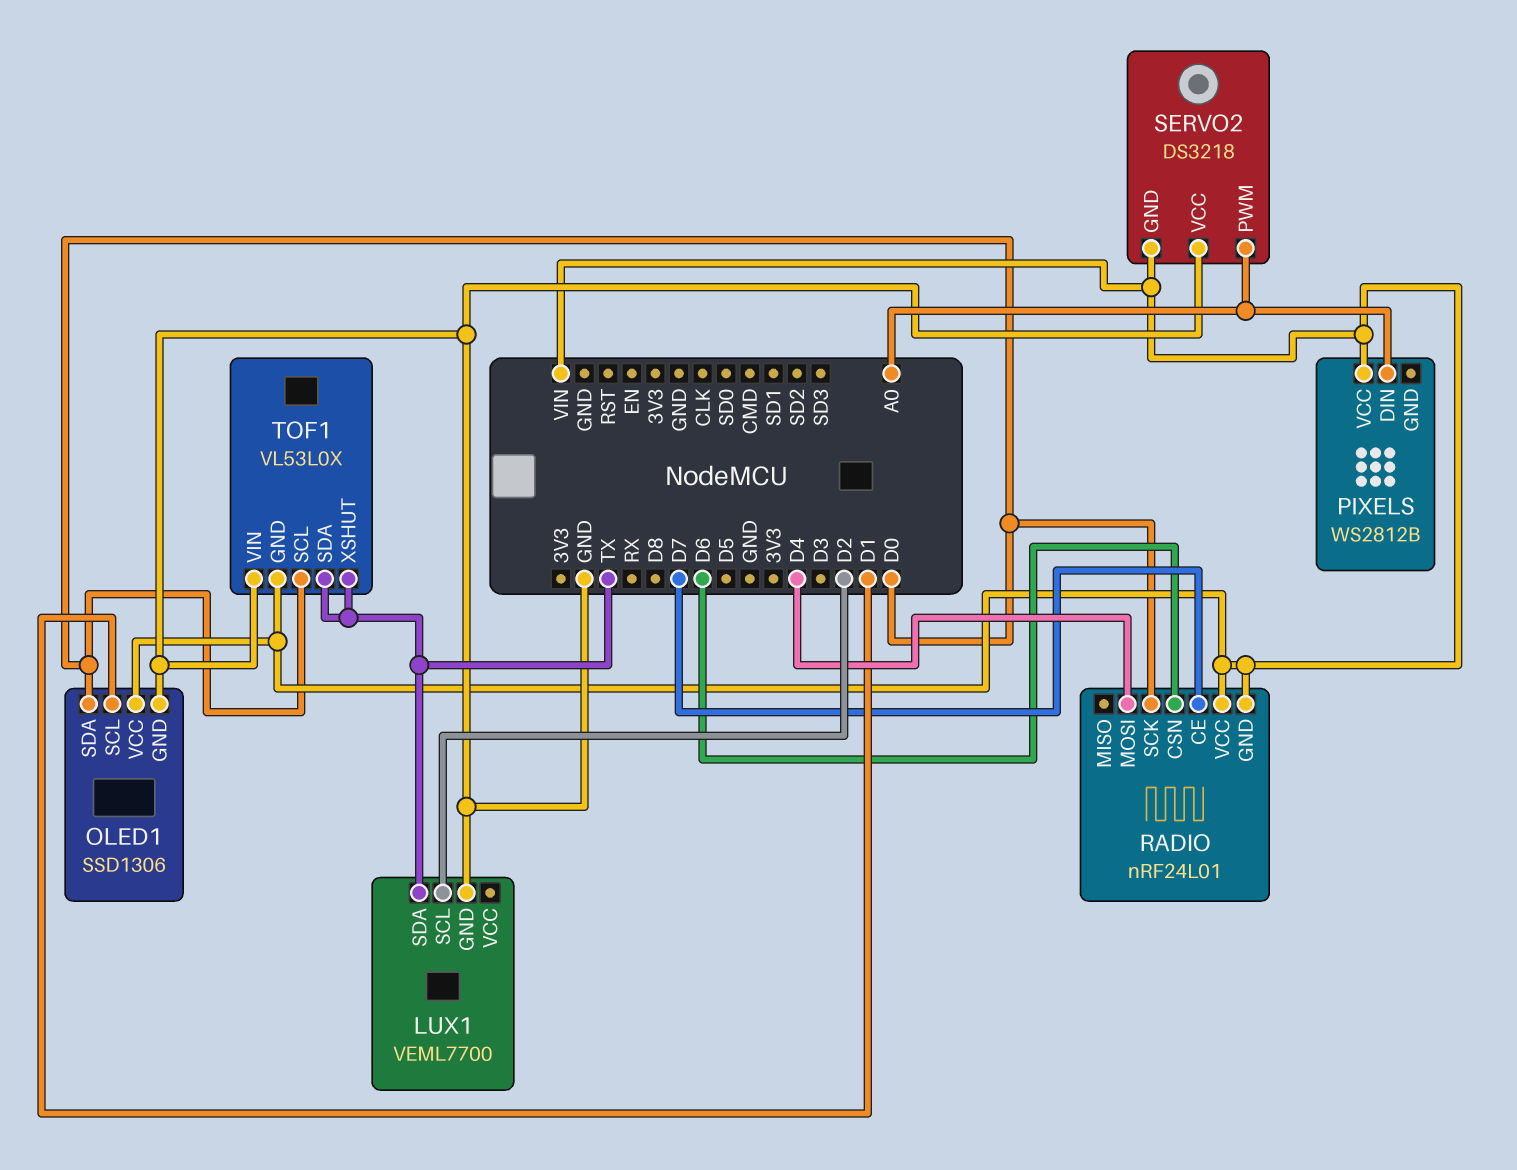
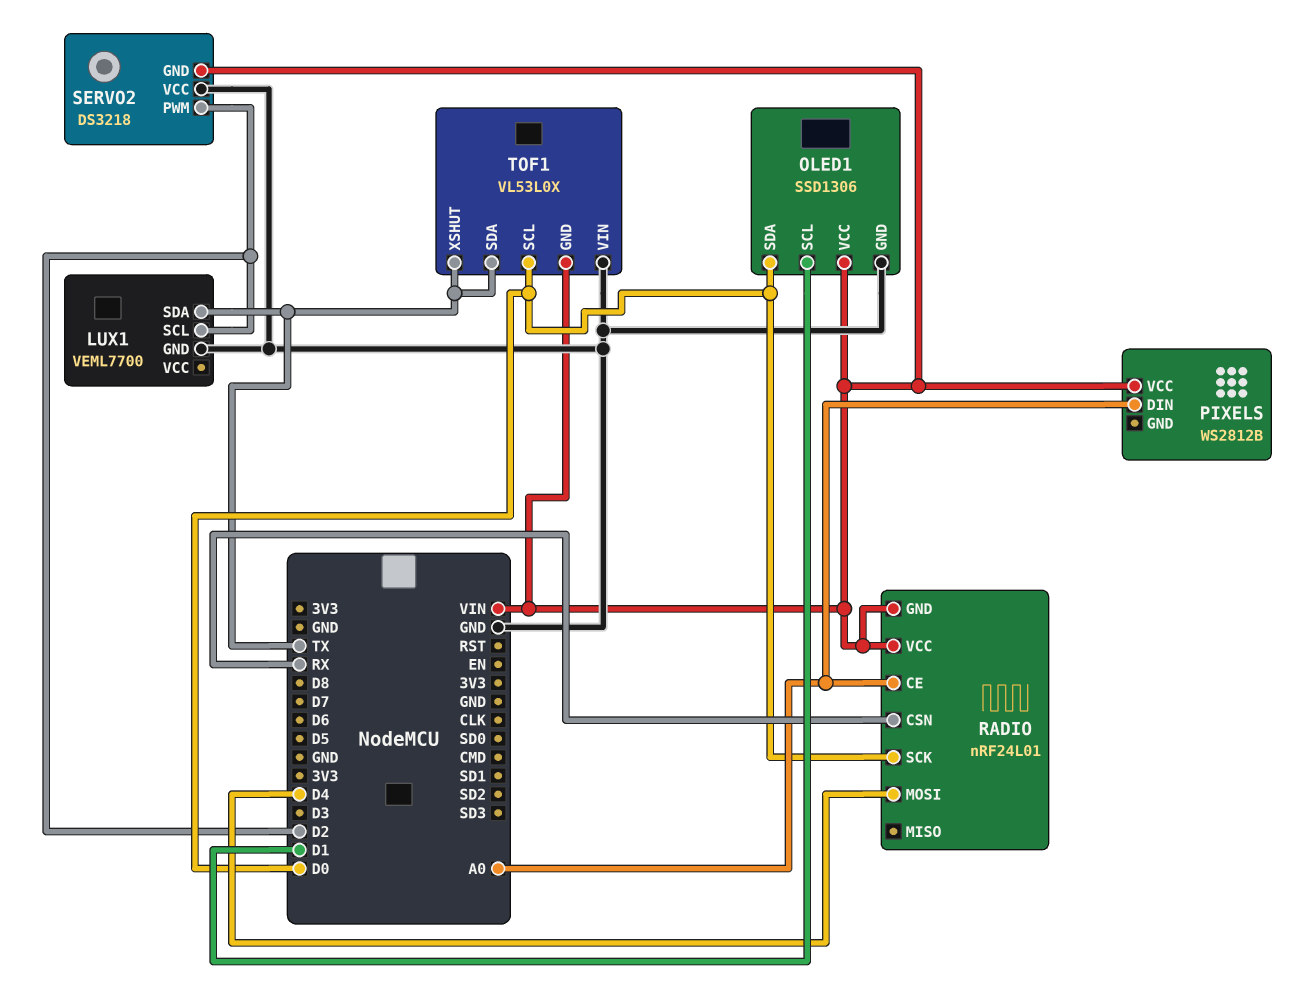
RADIO pin CE: D7 -> A0
RADIO pin CSN: D6 -> RX
SERVO2 pin PWM: A0 -> D2

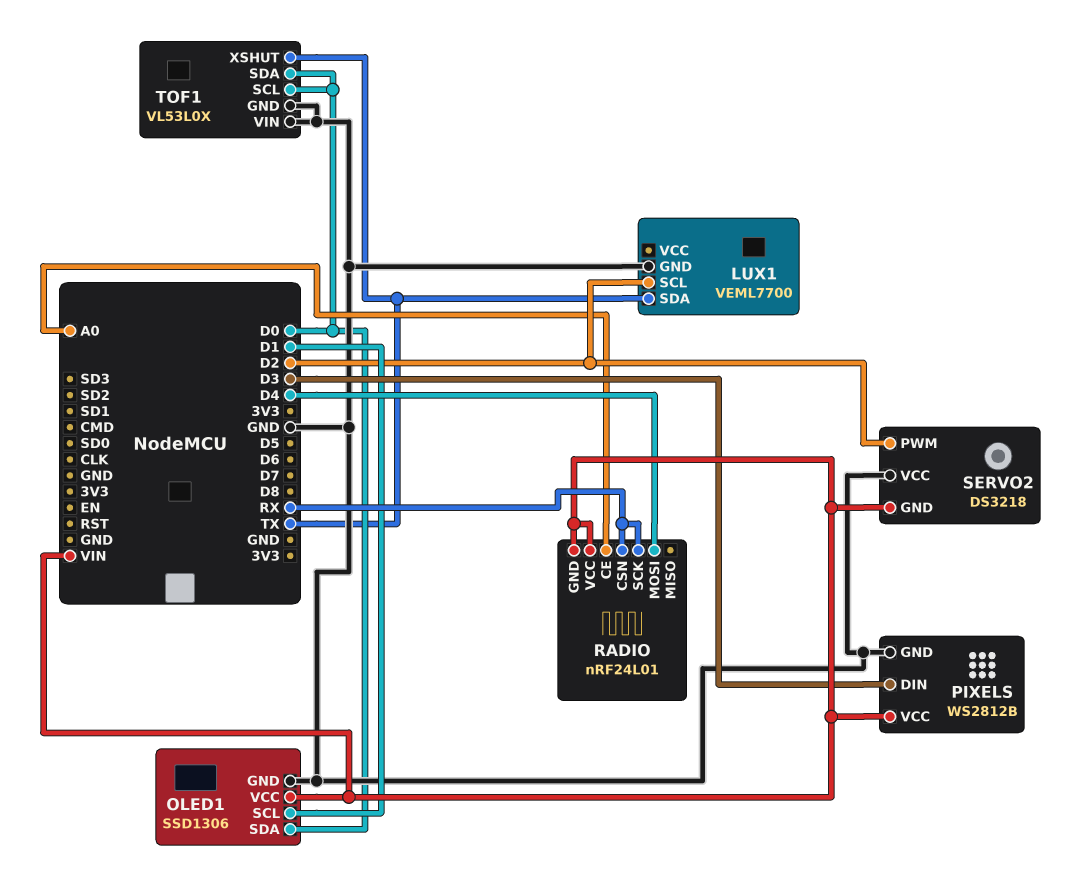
PIXELS pin DIN: A0 -> D3
PIXELS pin GND: none -> GND
RADIO pin SCK: D0 -> RX
TOF1 pin GND: VIN -> GND
TOF1 pin SDA: TX -> D0

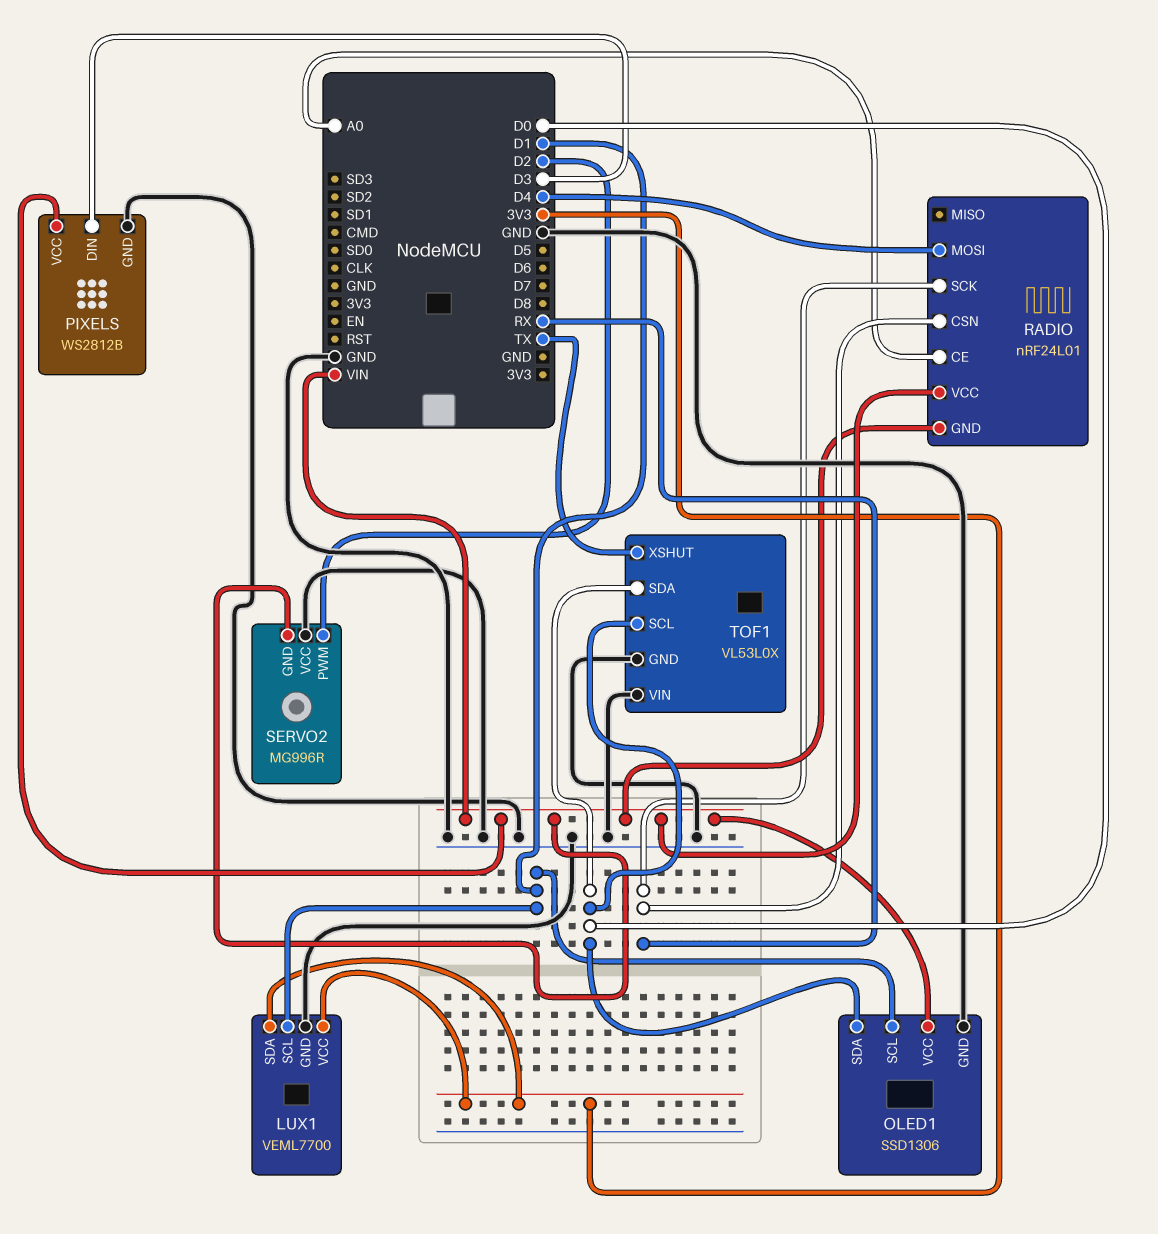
LUX1 pin SCL: D2 -> D1
LUX1 pin SDA: TX -> 3V3
LUX1 pin VCC: none -> 3V3
SERVO2: DS3218 -> MG996R

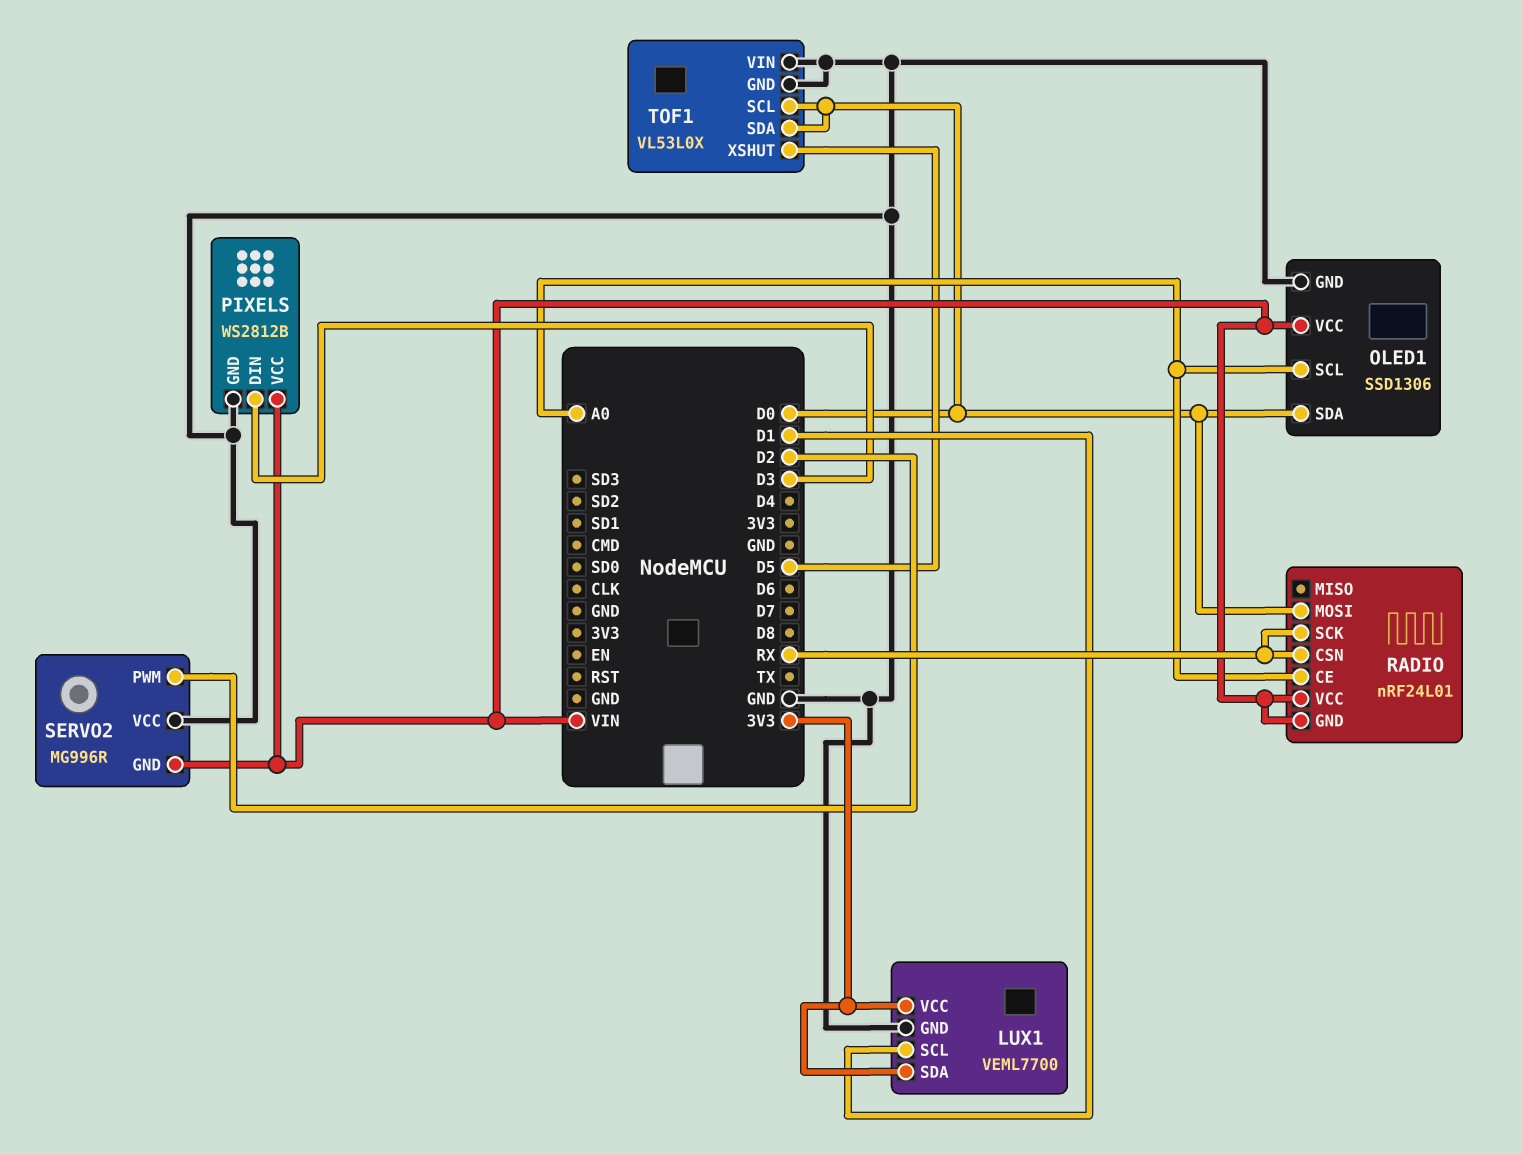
OLED1 pin SCL: D1 -> A0
RADIO pin MOSI: D4 -> D0
TOF1 pin XSHUT: TX -> D5

